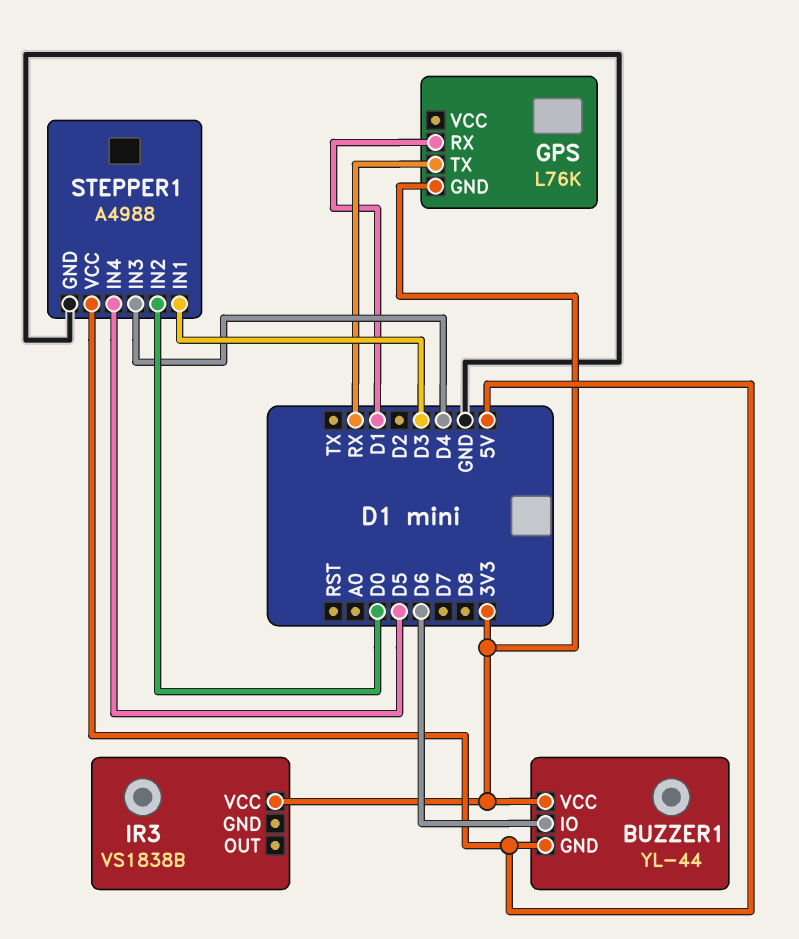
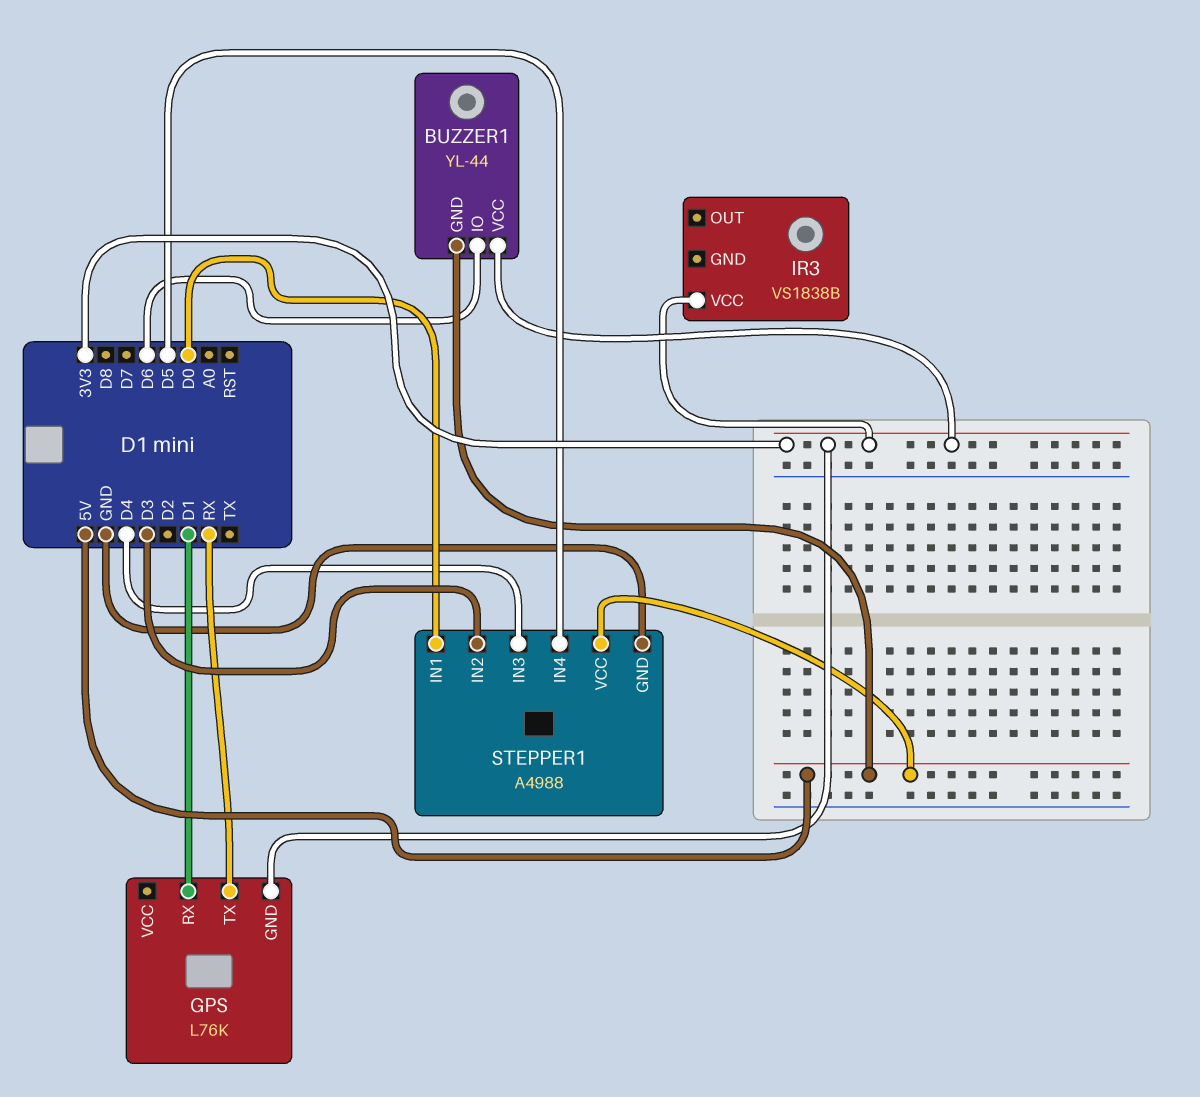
STEPPER1 pin IN1: D3 -> D0
STEPPER1 pin IN2: D0 -> D3

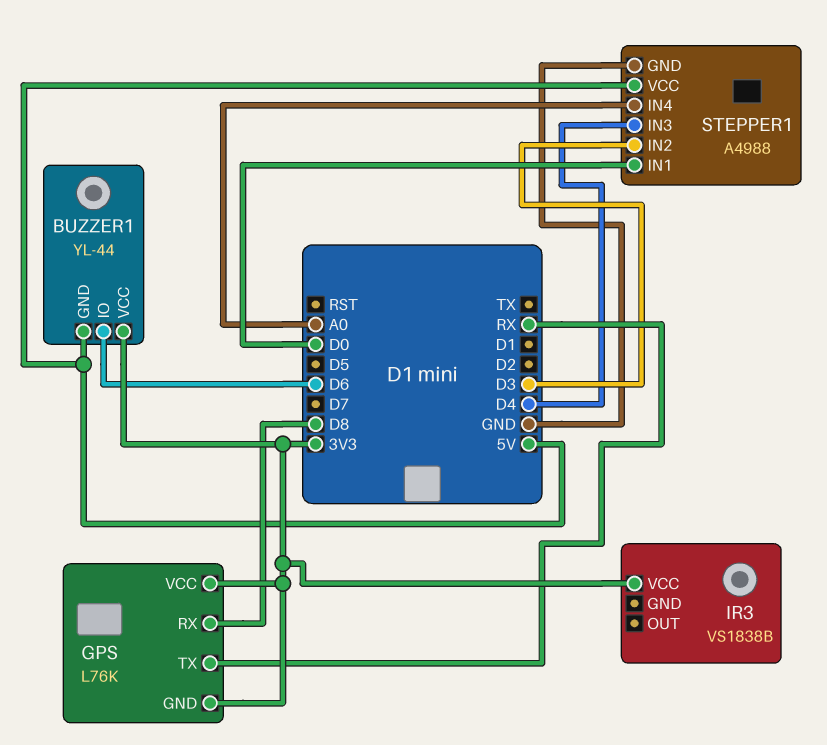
GPS pin RX: D1 -> D8
GPS pin VCC: none -> 3V3
STEPPER1 pin IN4: D5 -> A0

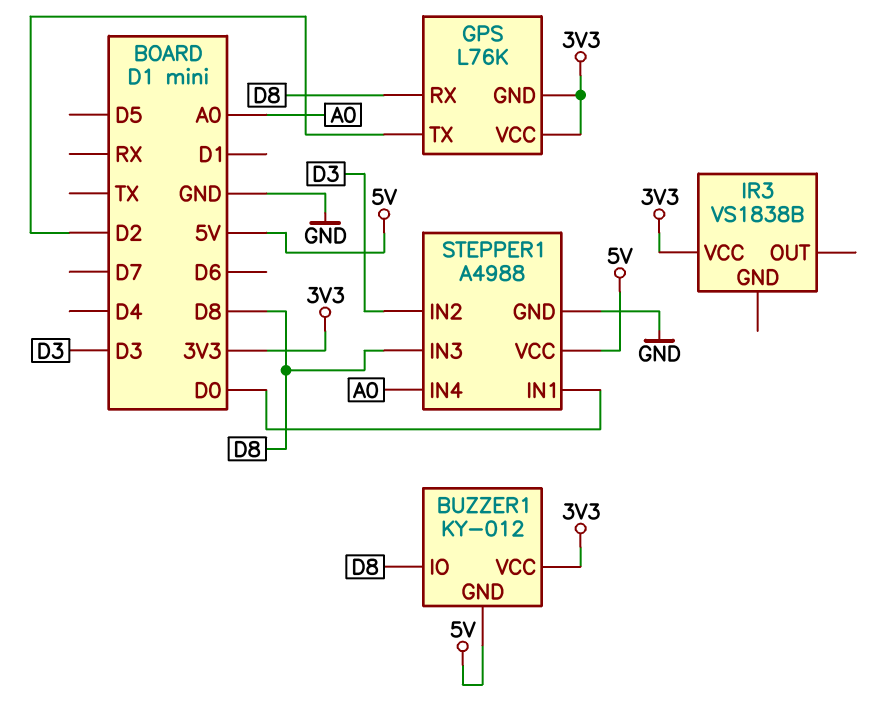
BUZZER1: YL-44 -> KY-012
BUZZER1 pin IO: D6 -> D8
GPS pin TX: RX -> D2
STEPPER1 pin IN3: D4 -> D8

